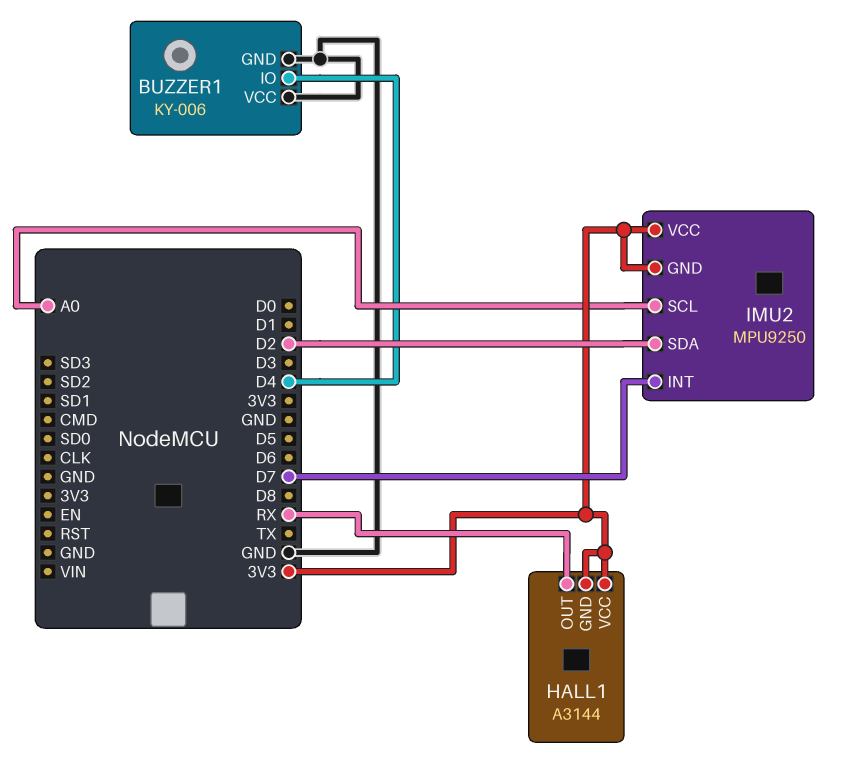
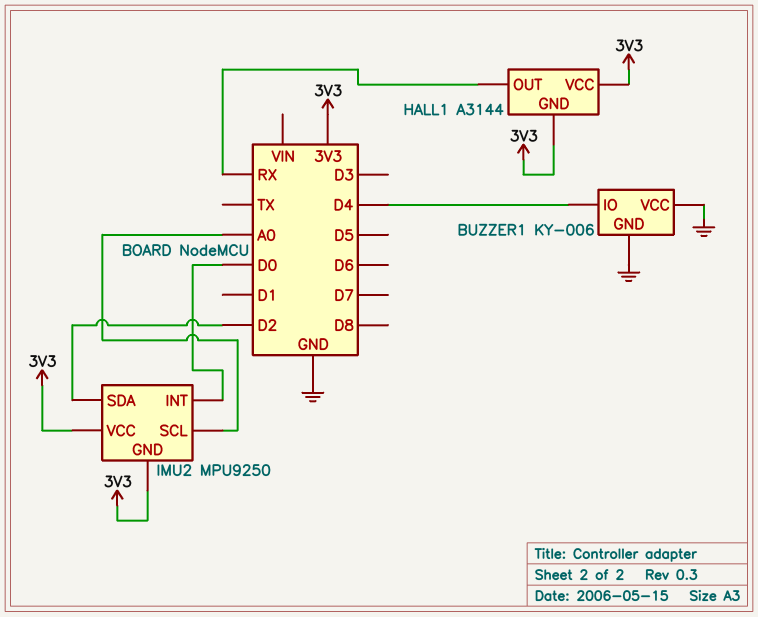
IMU2 pin INT: D7 -> D0

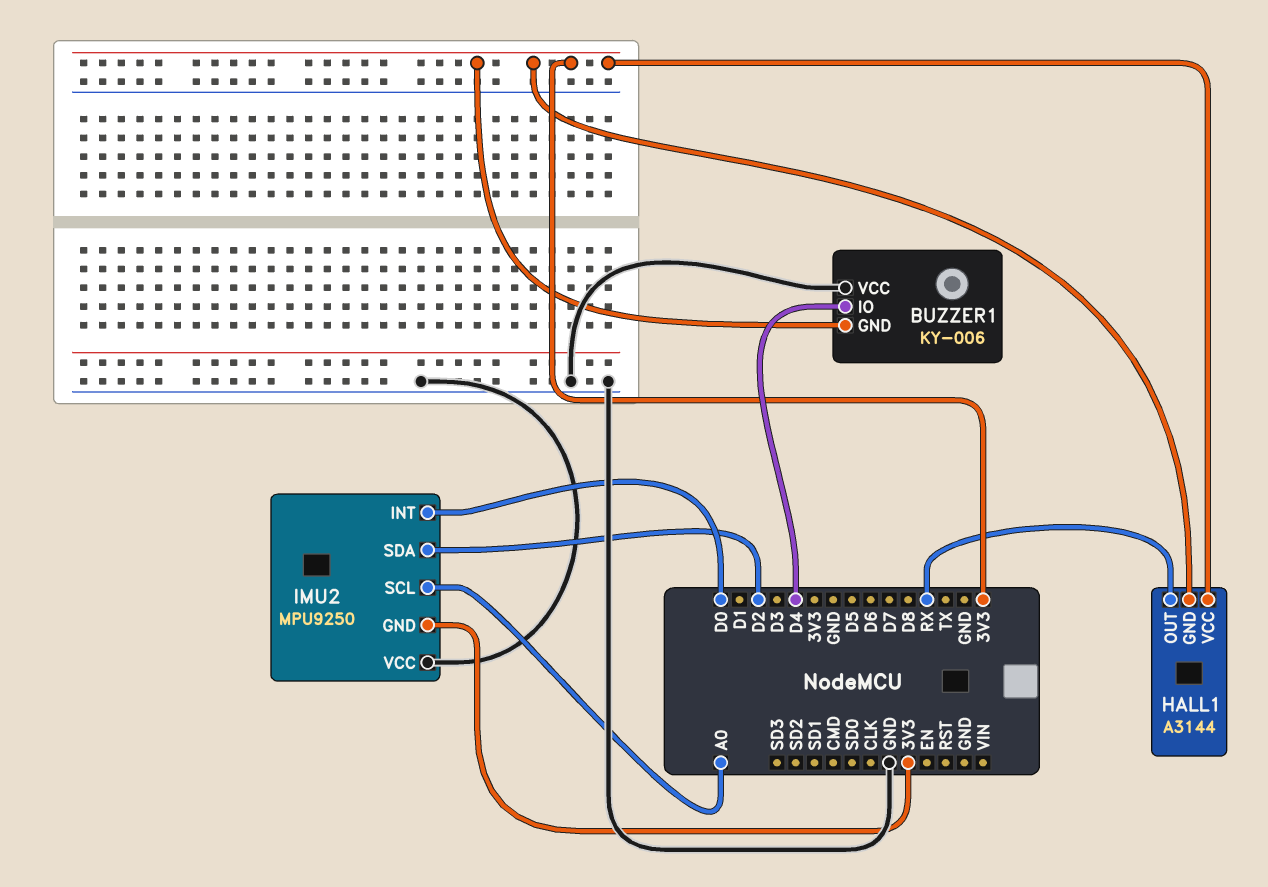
BUZZER1 pin GND: GND -> 3V3
IMU2 pin VCC: 3V3 -> GND

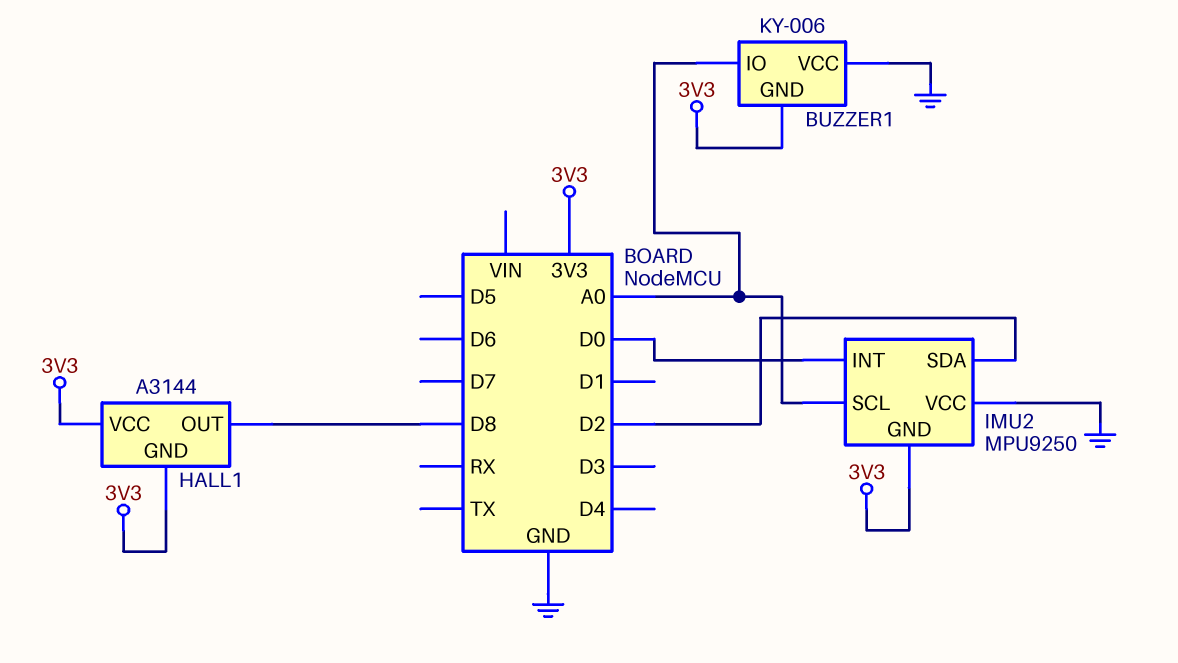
BUZZER1 pin IO: D4 -> A0
HALL1 pin OUT: RX -> D8

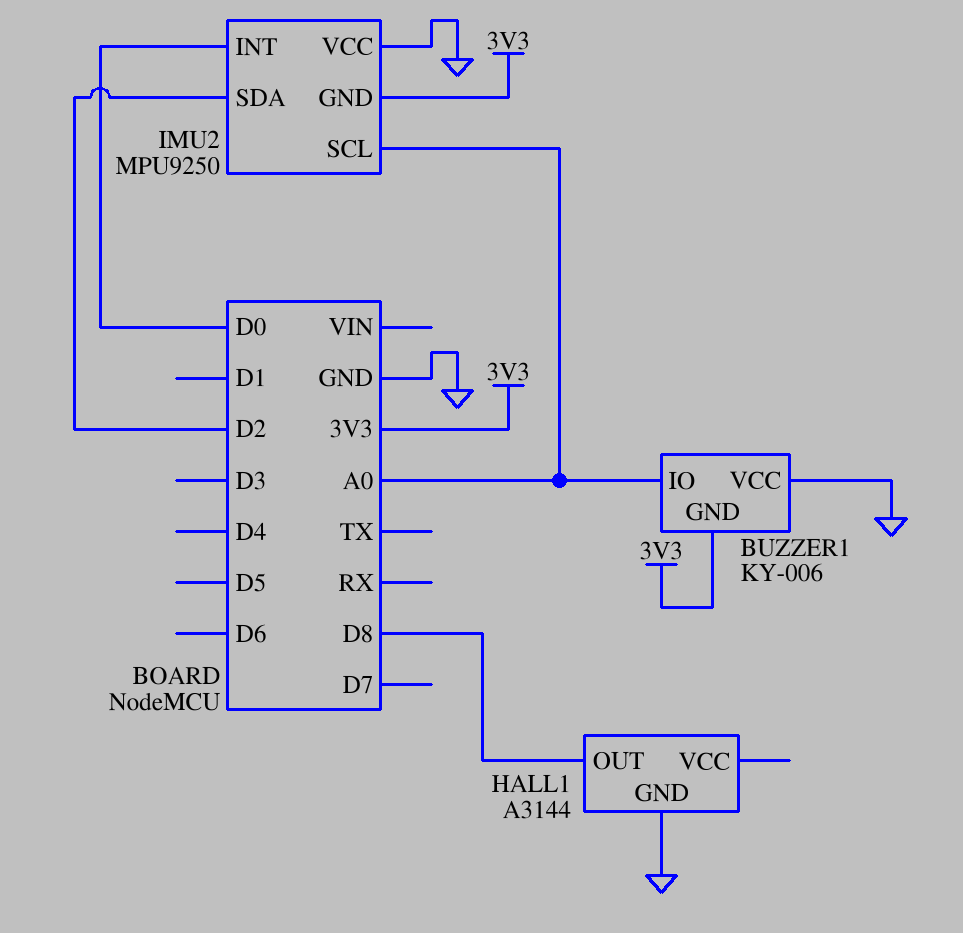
HALL1 pin GND: 3V3 -> GND
HALL1 pin VCC: 3V3 -> none

